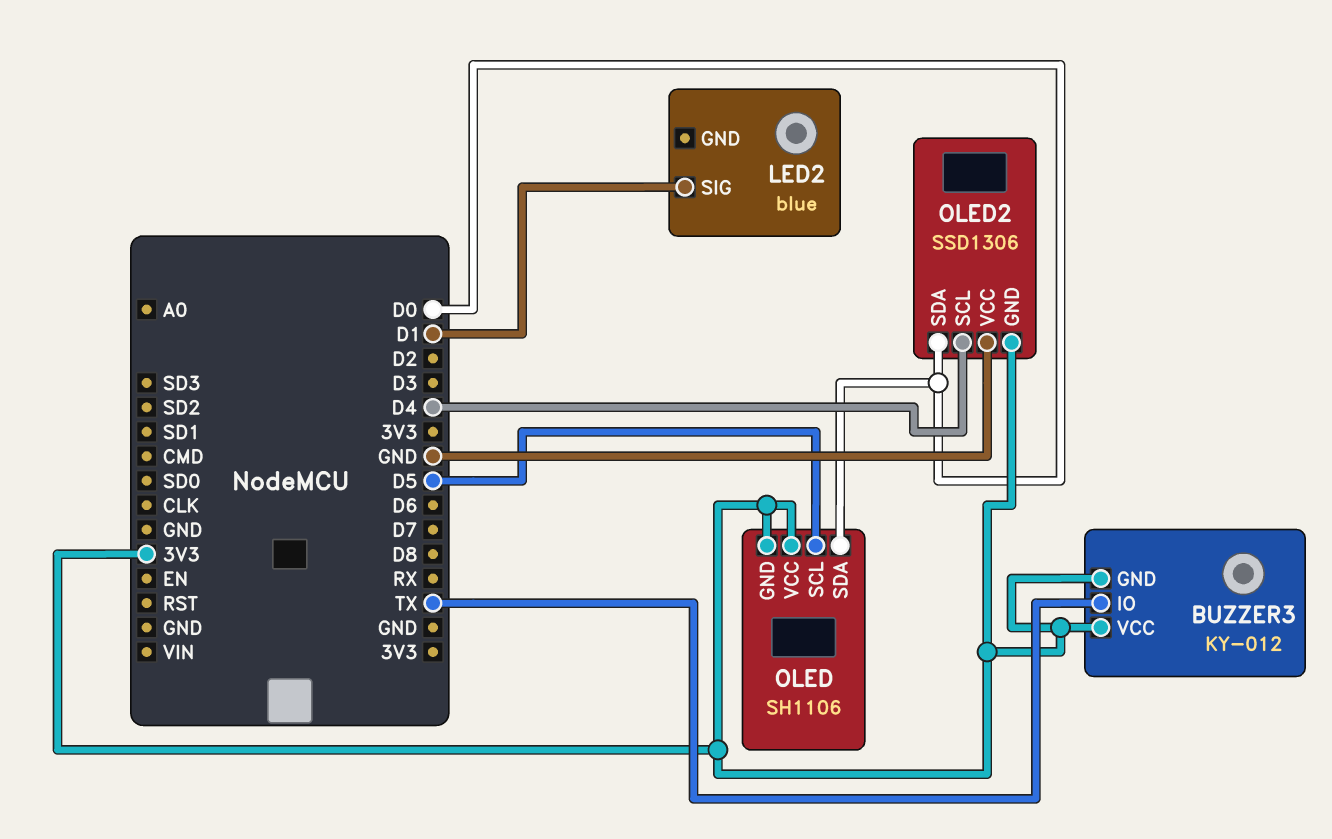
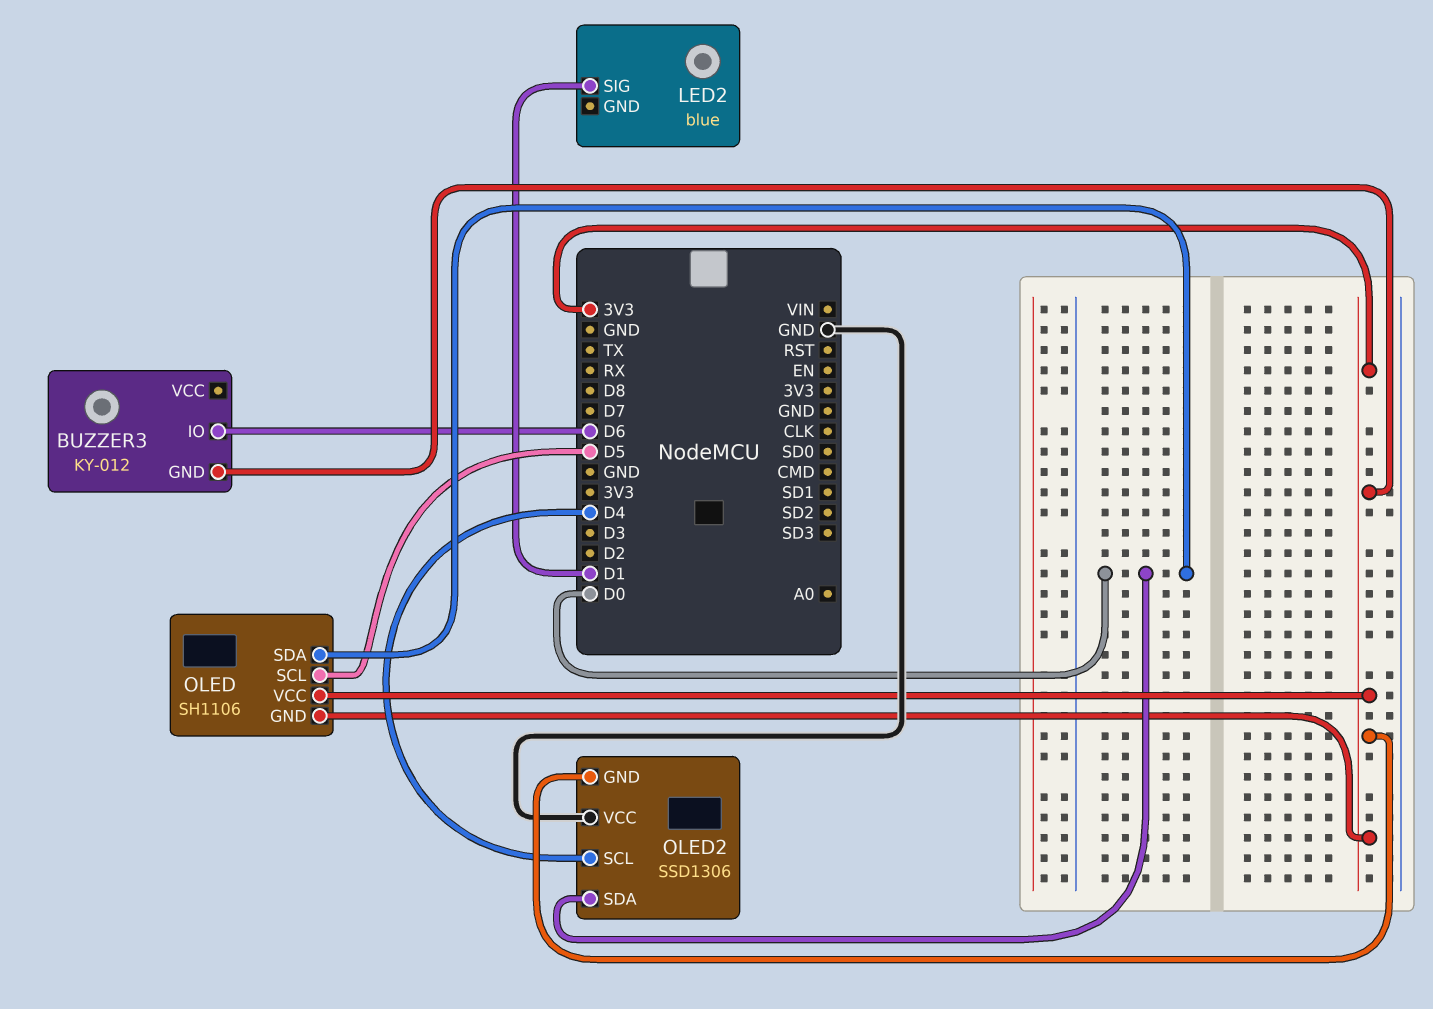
BUZZER3 pin IO: TX -> D6
BUZZER3 pin VCC: 3V3 -> none

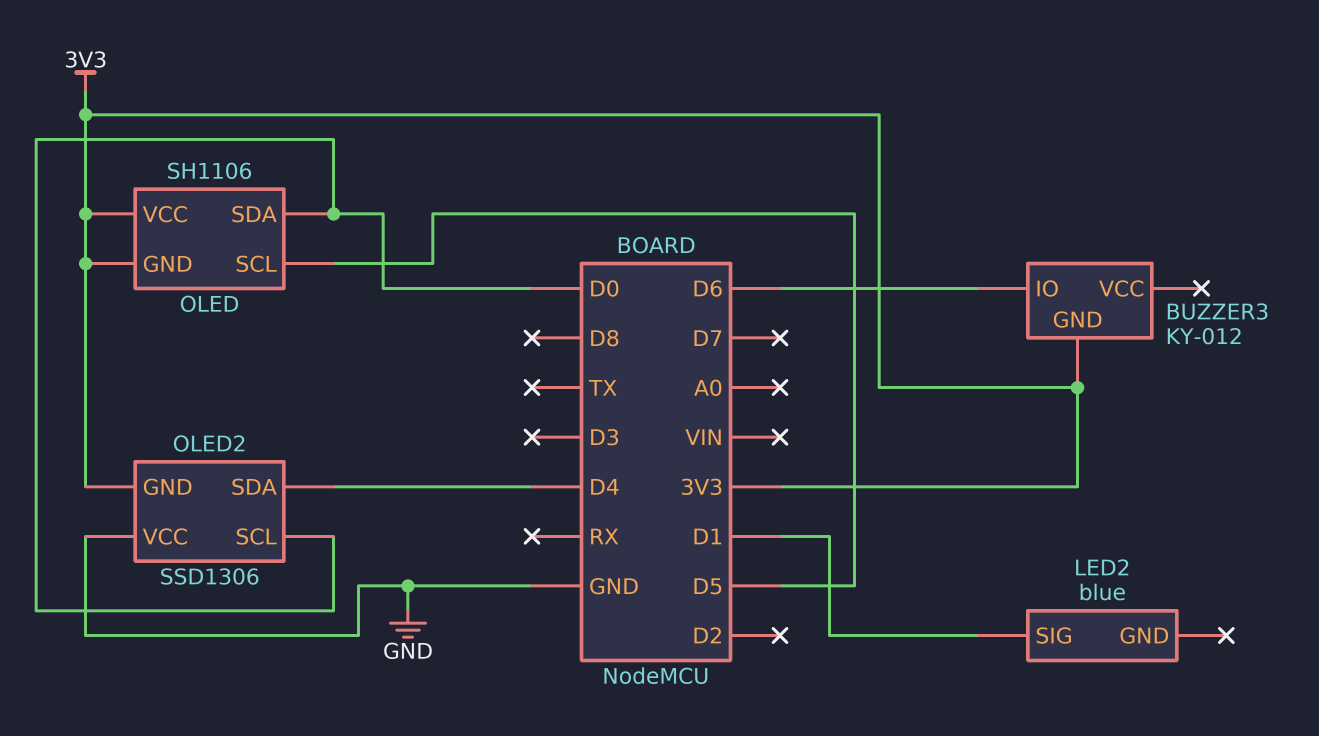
OLED2 pin SCL: D4 -> D0
OLED2 pin SDA: D0 -> D4

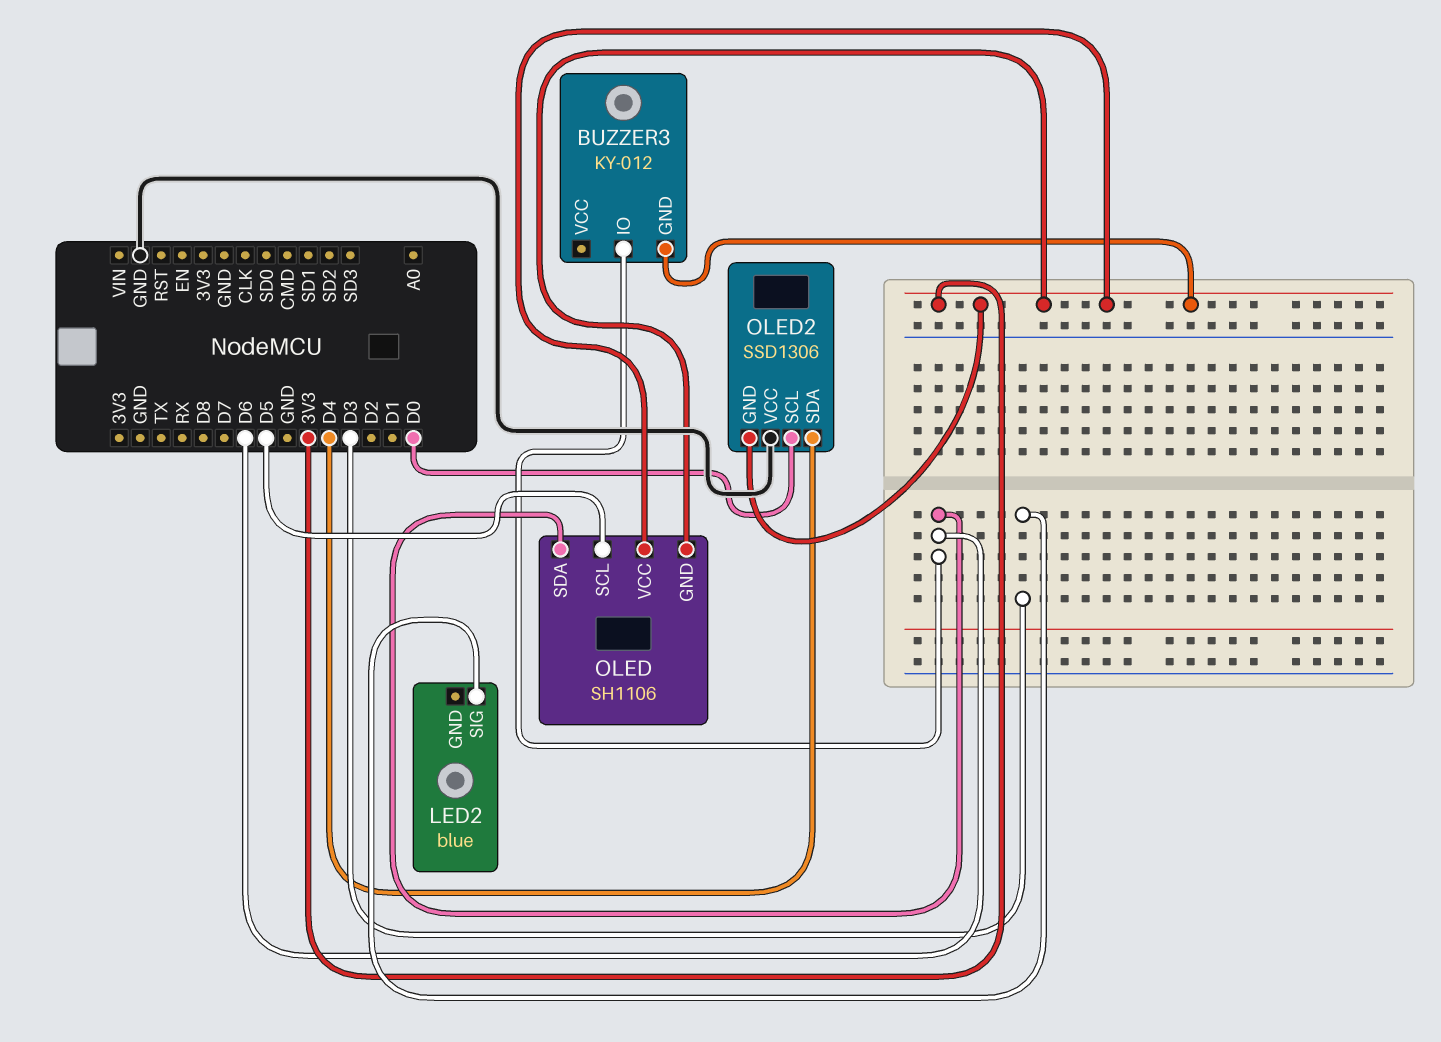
LED2 pin SIG: D1 -> D3
OLED pin SDA: D0 -> D6

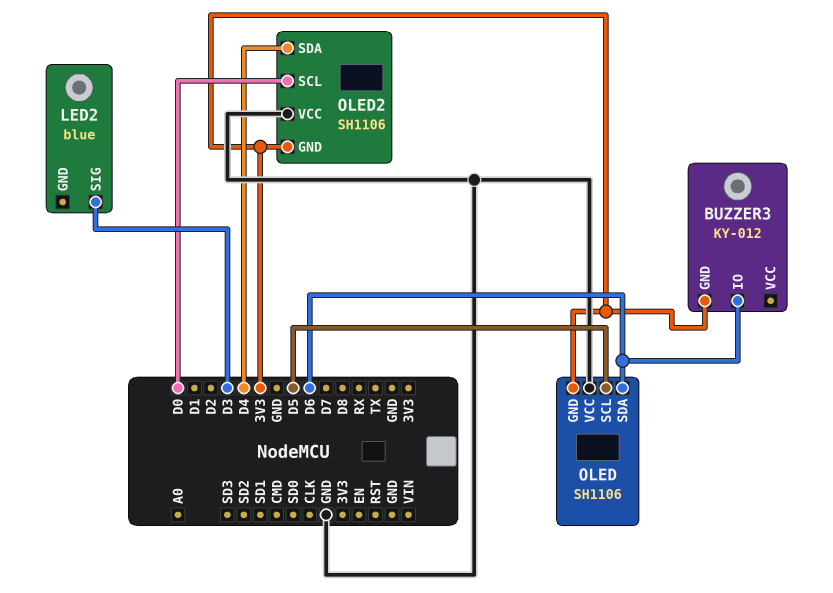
OLED pin VCC: 3V3 -> GND
OLED2: SSD1306 -> SH1106

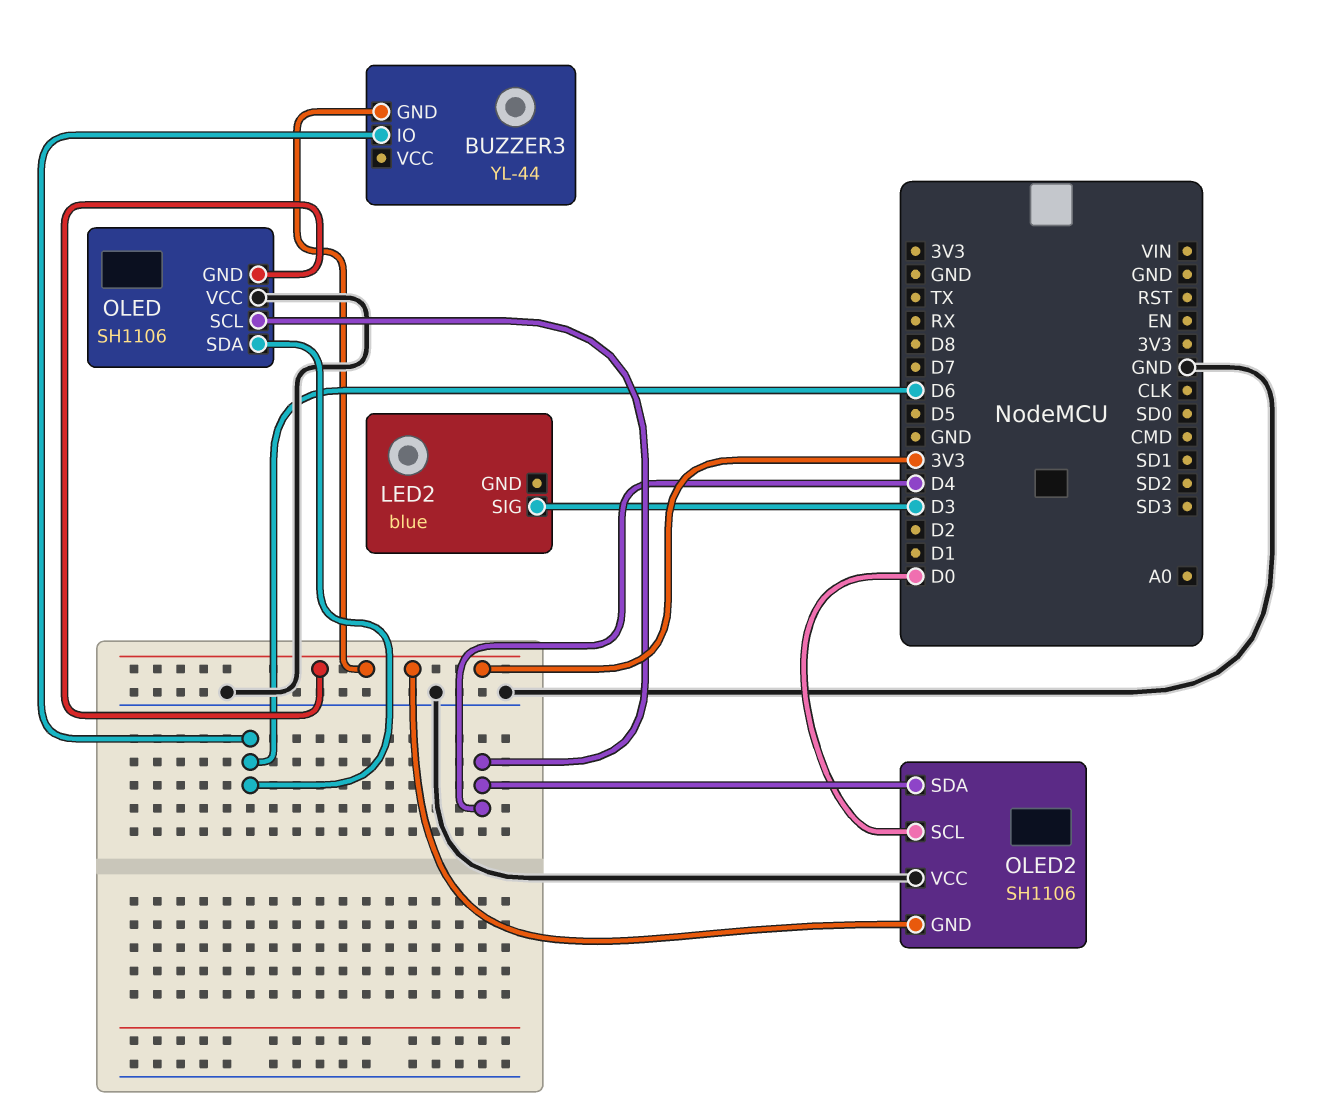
BUZZER3: KY-012 -> YL-44
OLED pin SCL: D5 -> D4

